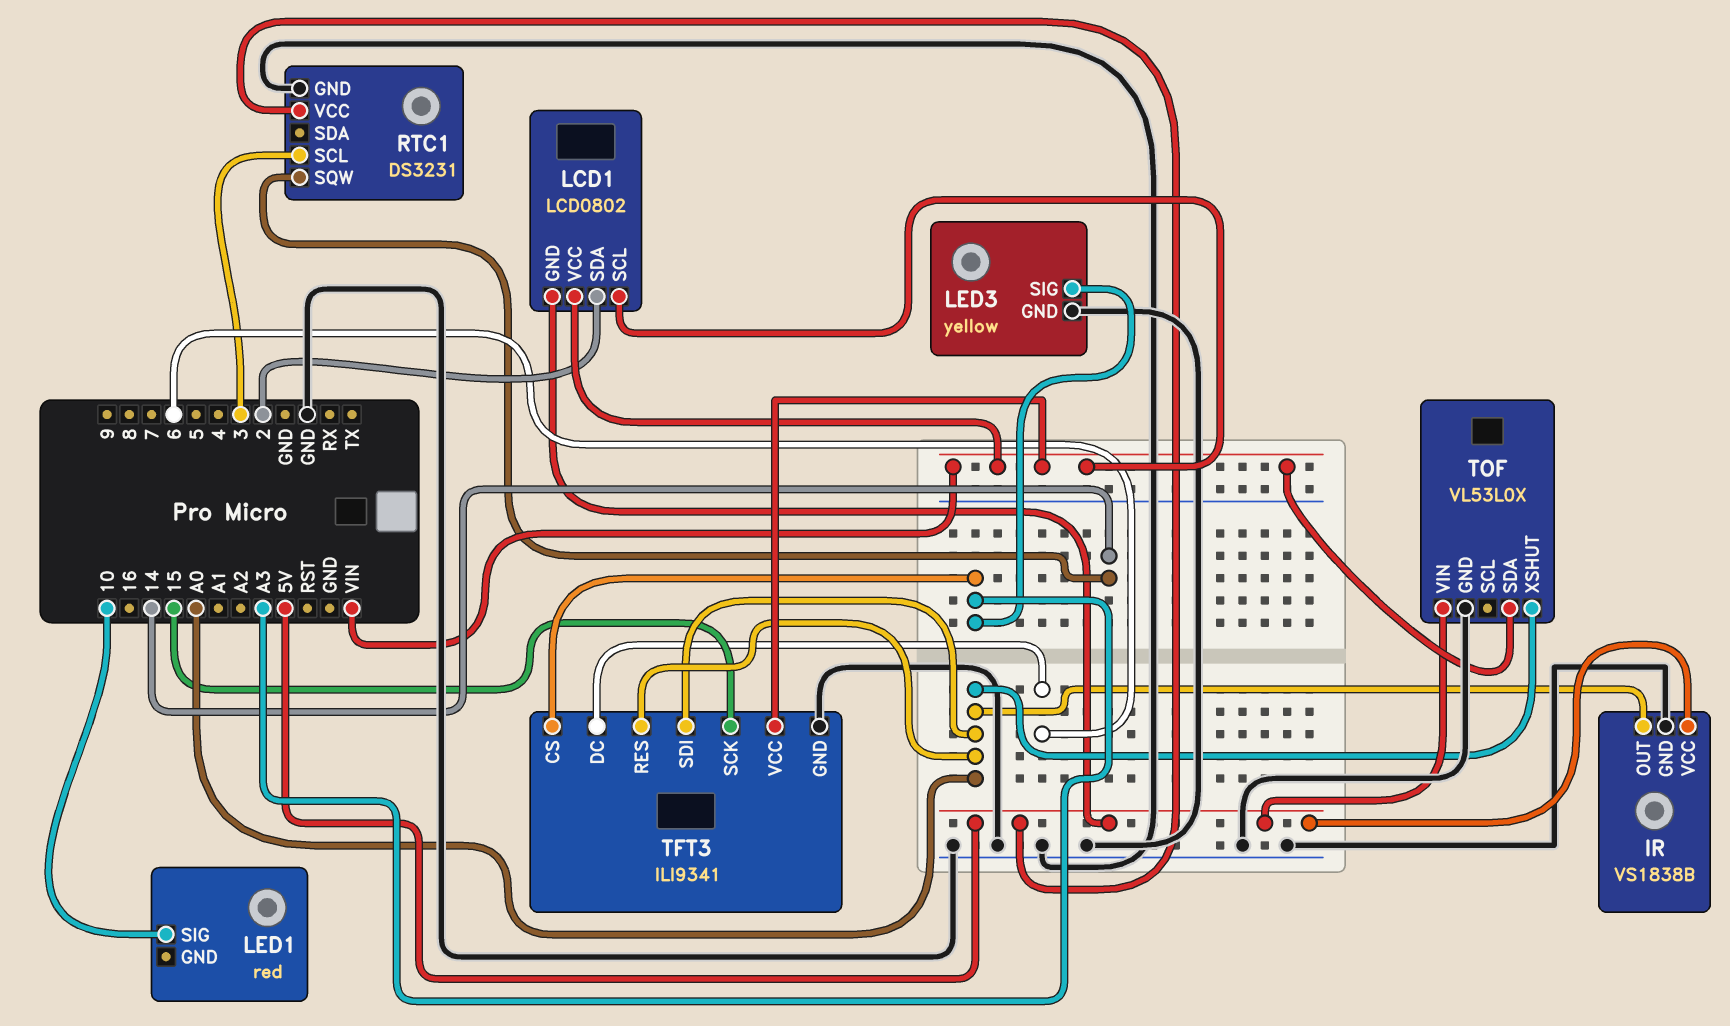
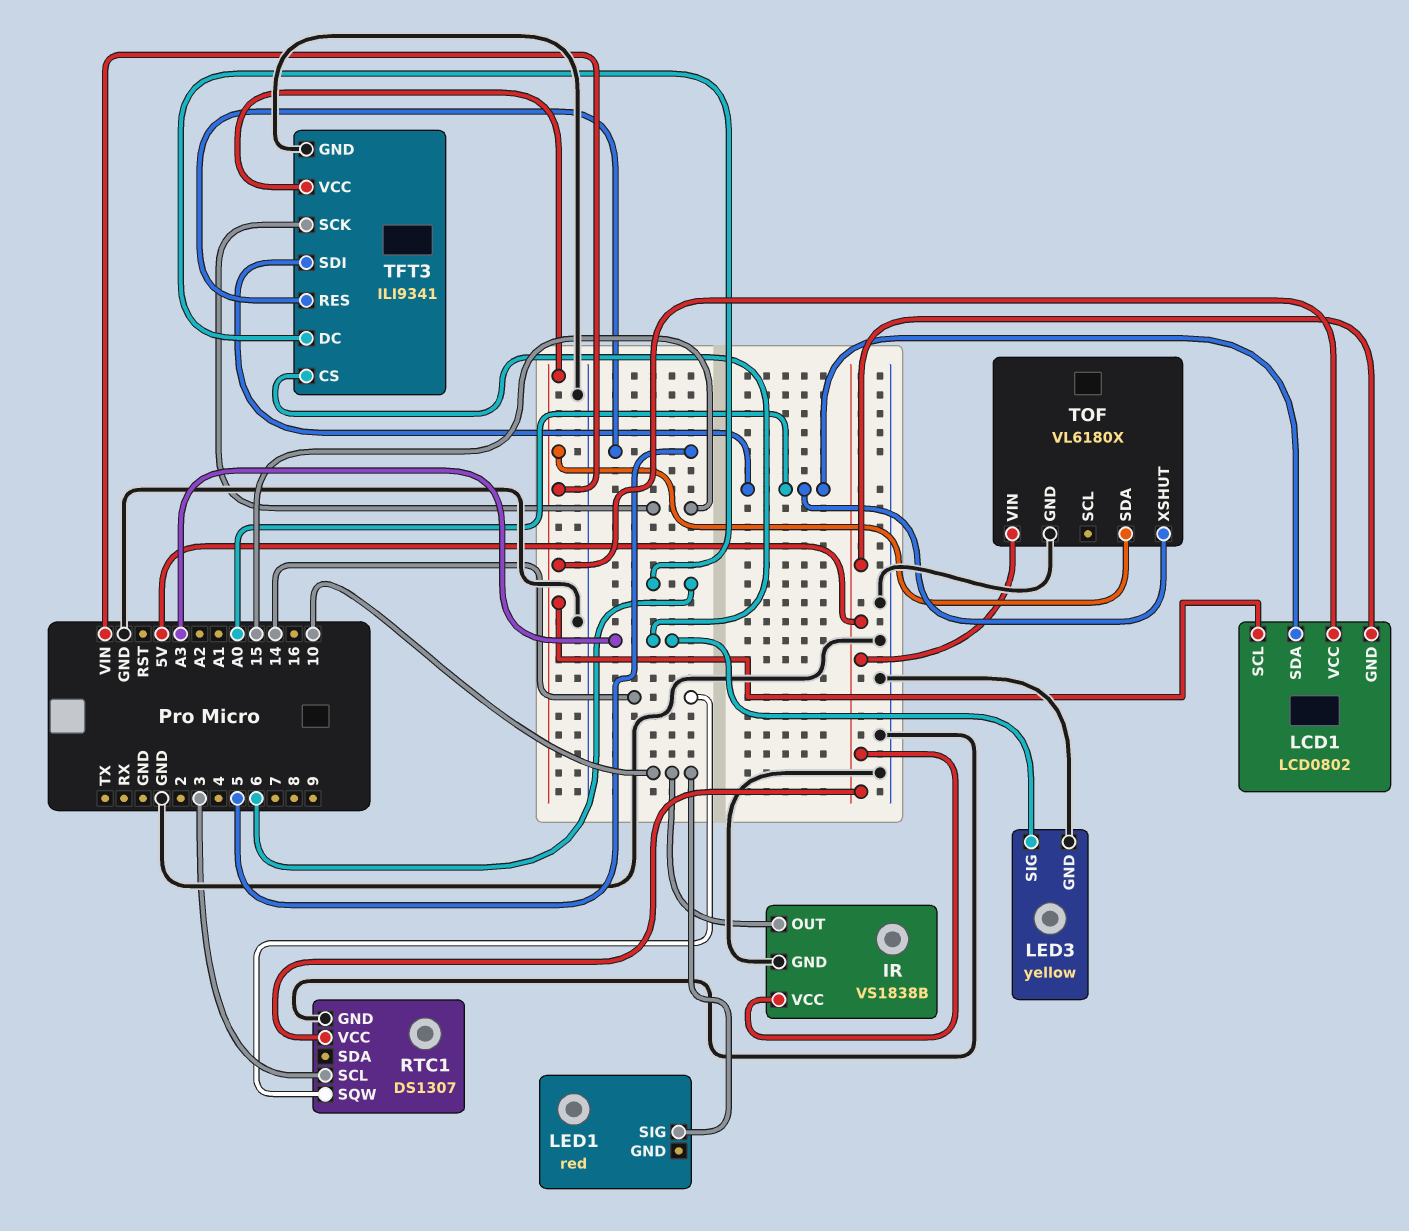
IR pin OUT: A0 -> 10
LCD1 pin SDA: 2 -> A0
RTC1: DS3231 -> DS1307
TFT3 pin RES: A0 -> 5
TOF: VL53L0X -> VL6180X

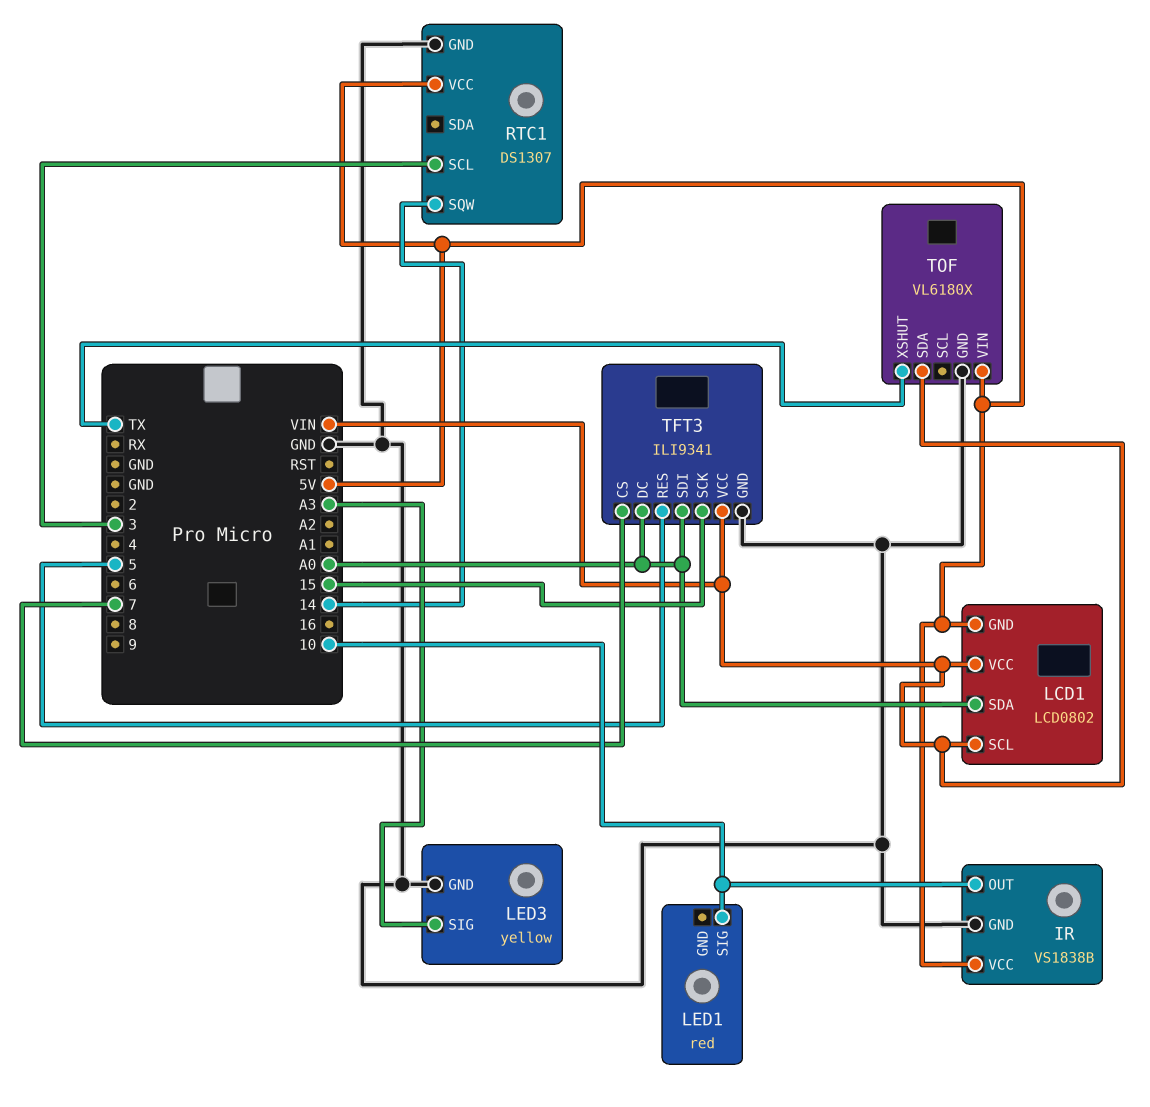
TFT3 pin CS: A3 -> 7
TFT3 pin DC: 6 -> A0
TOF pin XSHUT: A0 -> TX

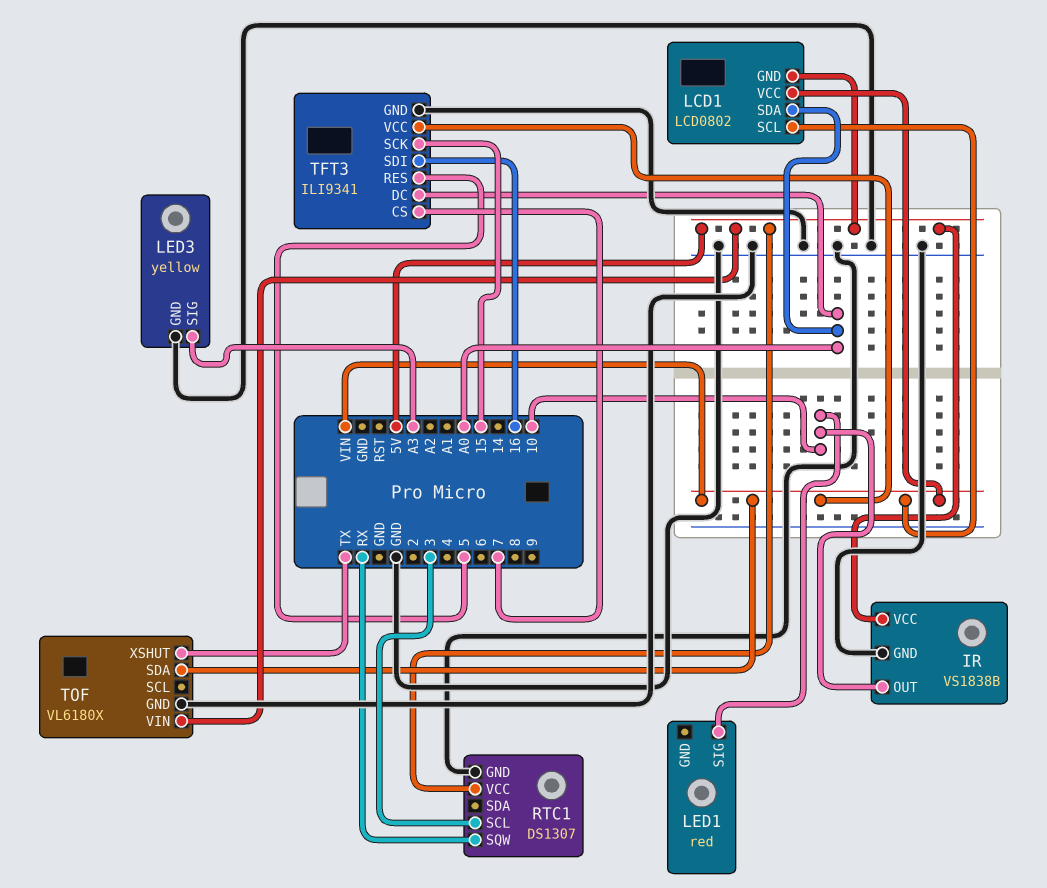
RTC1 pin SQW: 14 -> RX
TFT3 pin SDI: A0 -> 16

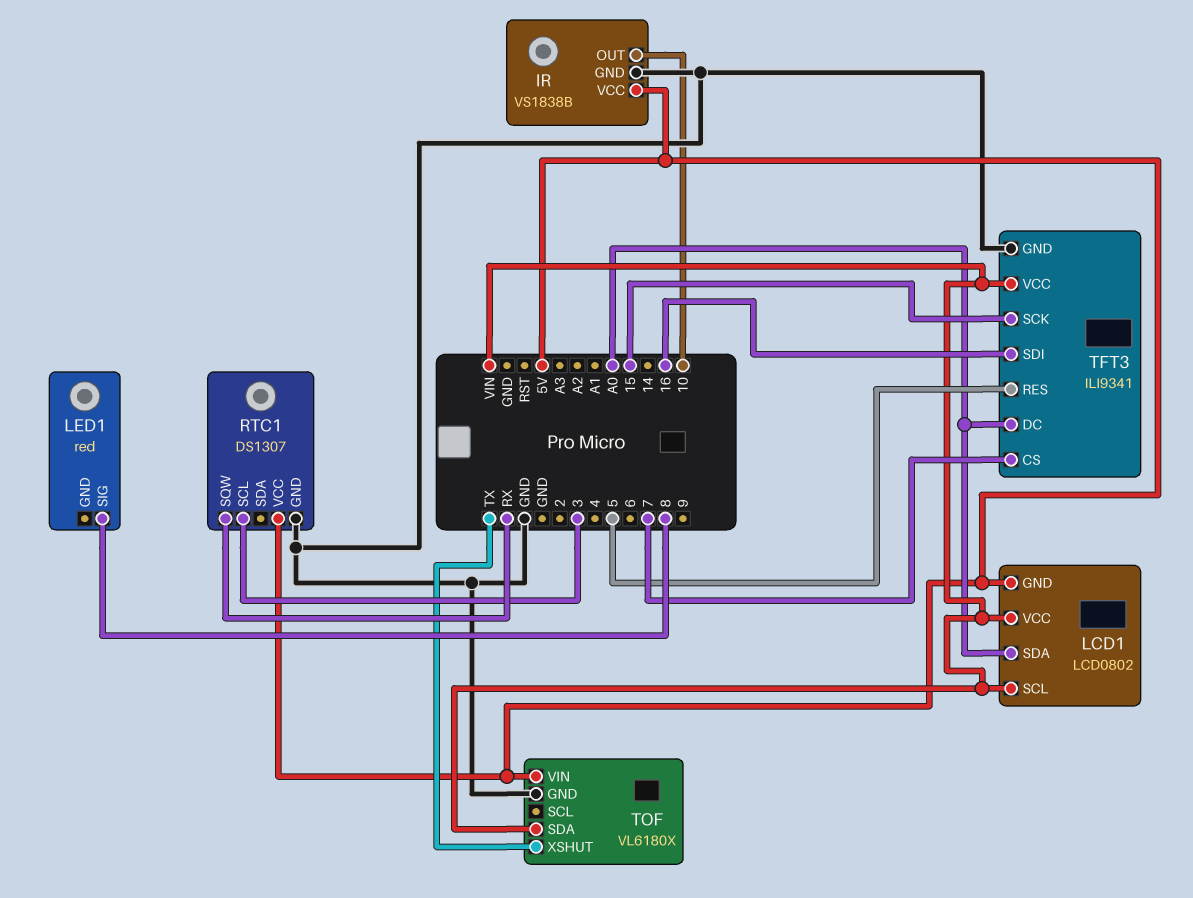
LED1 pin SIG: 10 -> 8
LED3: yellow -> none
LED3 pin GND: GND -> none
LED3 pin SIG: A3 -> none

